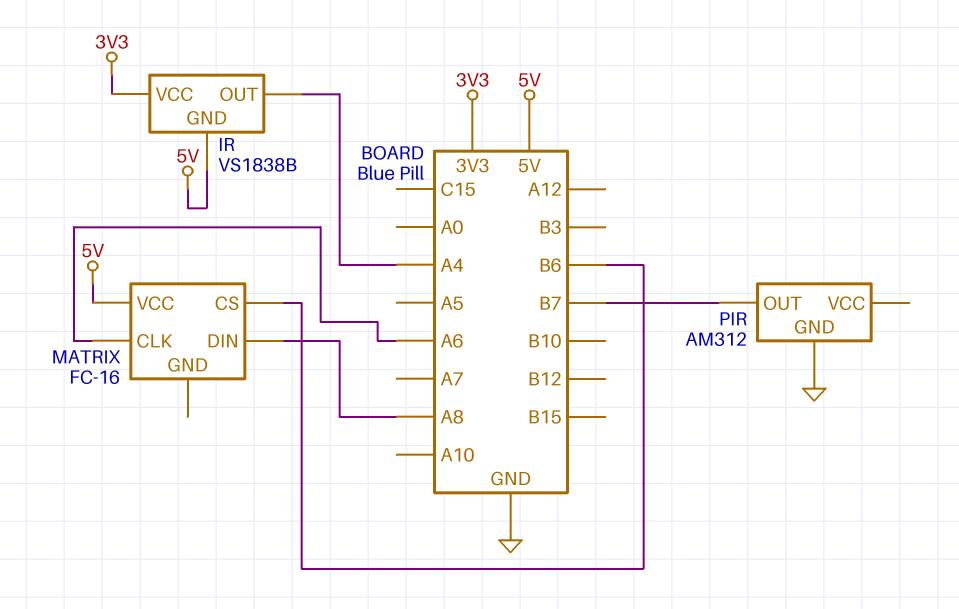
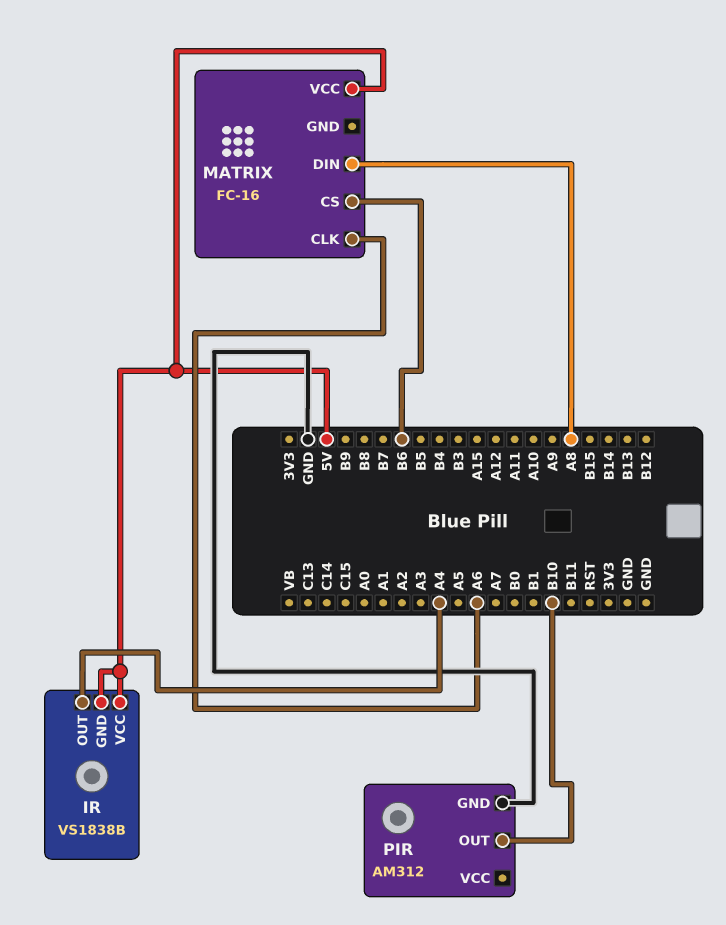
IR pin VCC: 3V3 -> 5V
PIR pin OUT: B7 -> B10

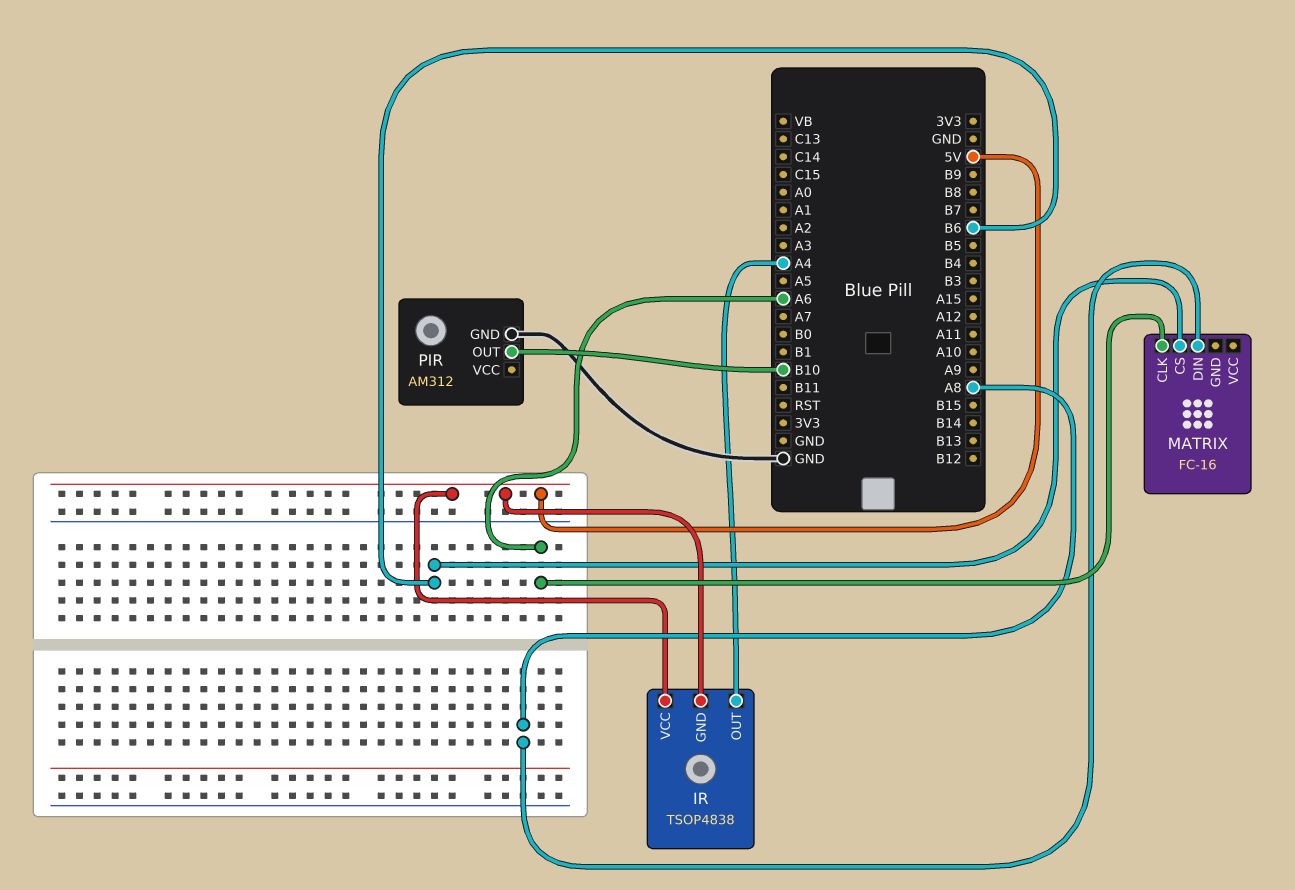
IR: VS1838B -> TSOP4838
MATRIX pin VCC: 5V -> none

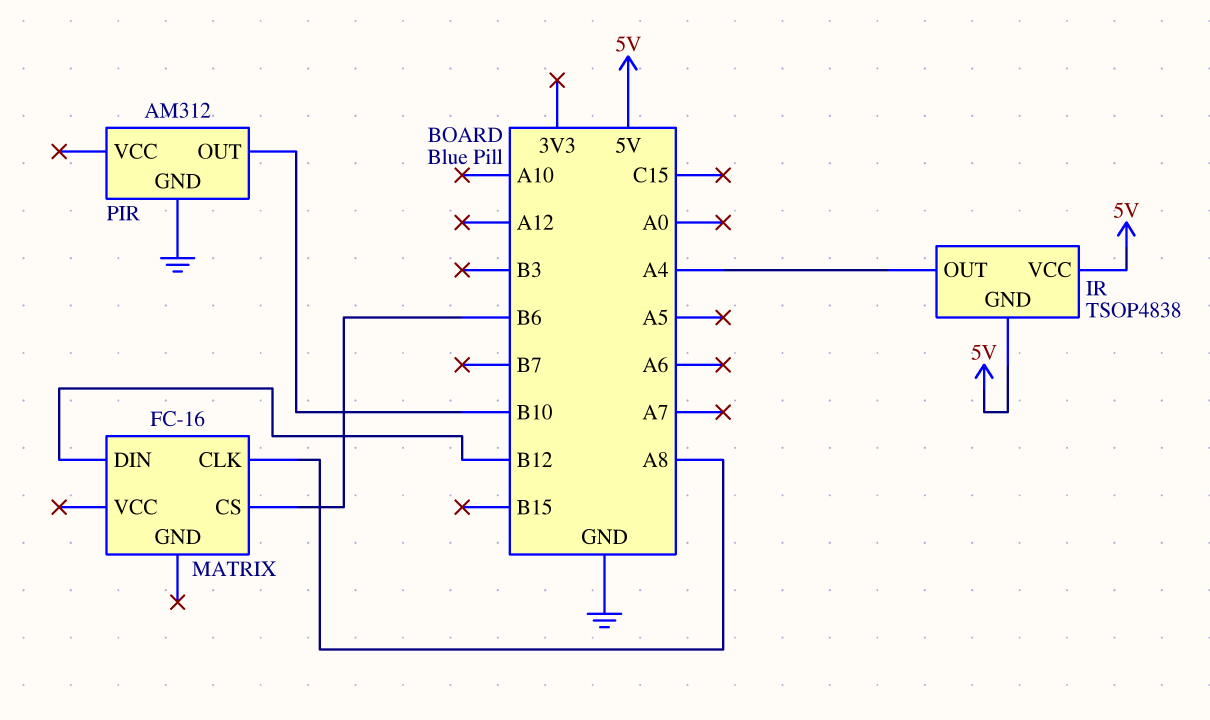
MATRIX pin CLK: A6 -> A8
MATRIX pin DIN: A8 -> B12

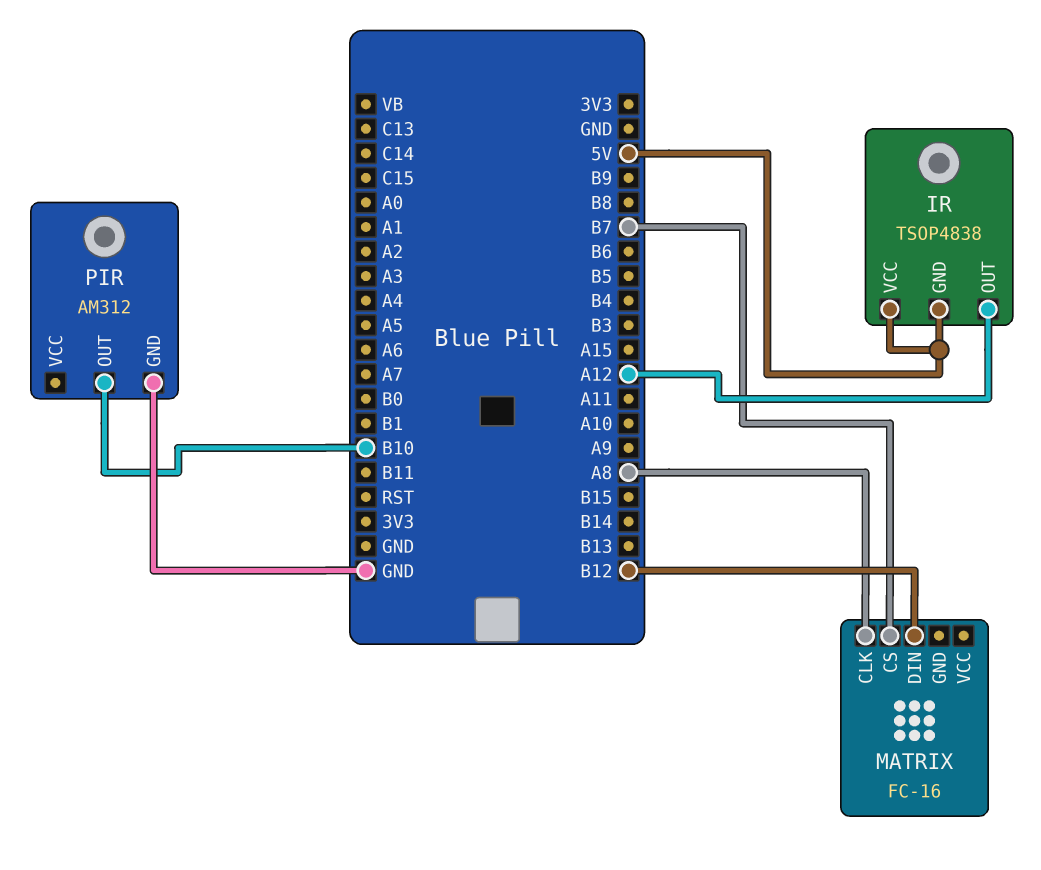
IR pin OUT: A4 -> A12
MATRIX pin CS: B6 -> B7

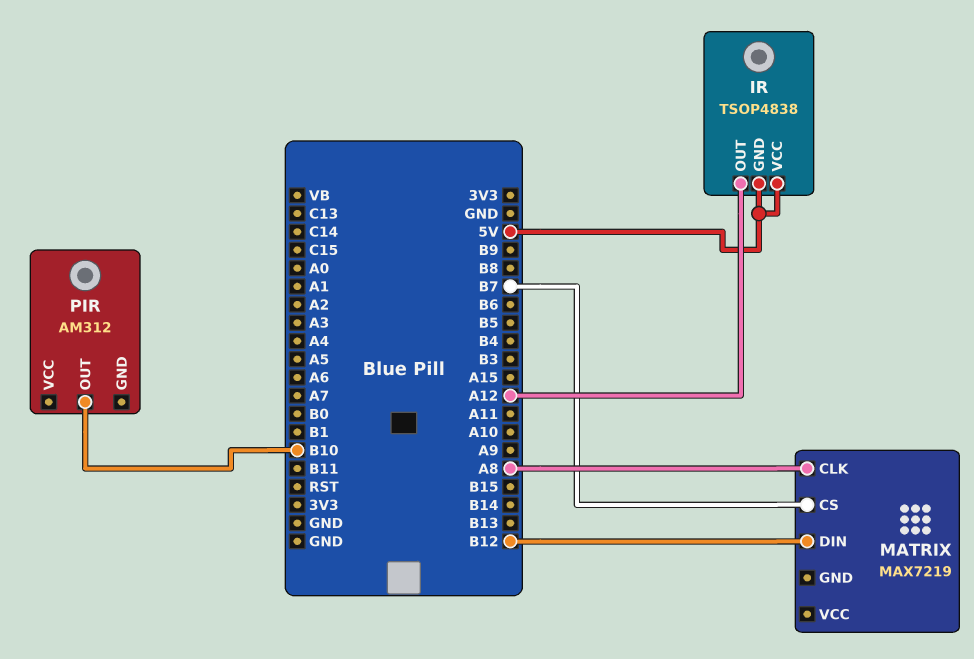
MATRIX: FC-16 -> MAX7219
PIR pin GND: GND -> none

